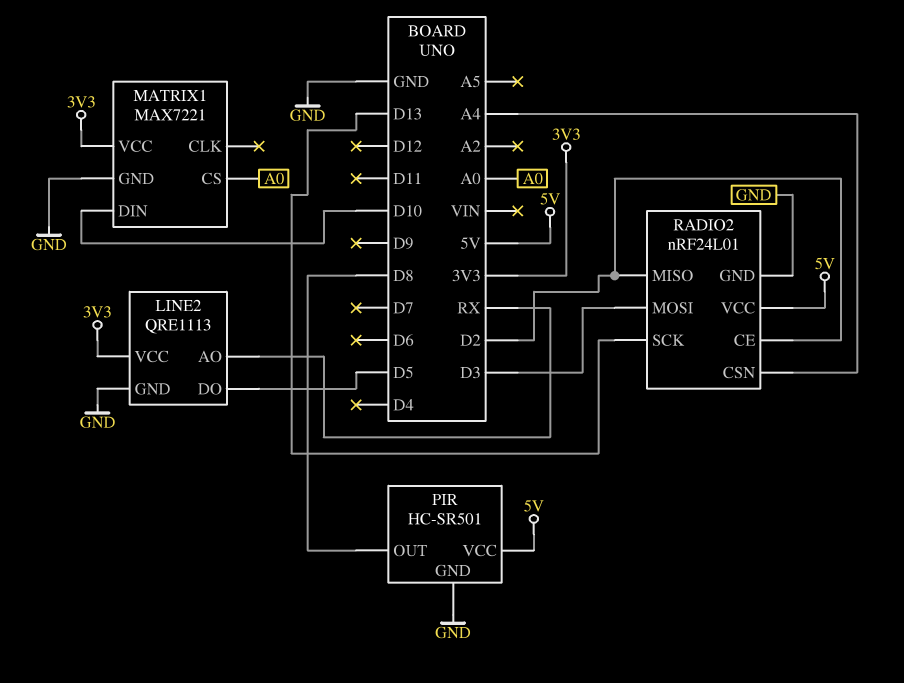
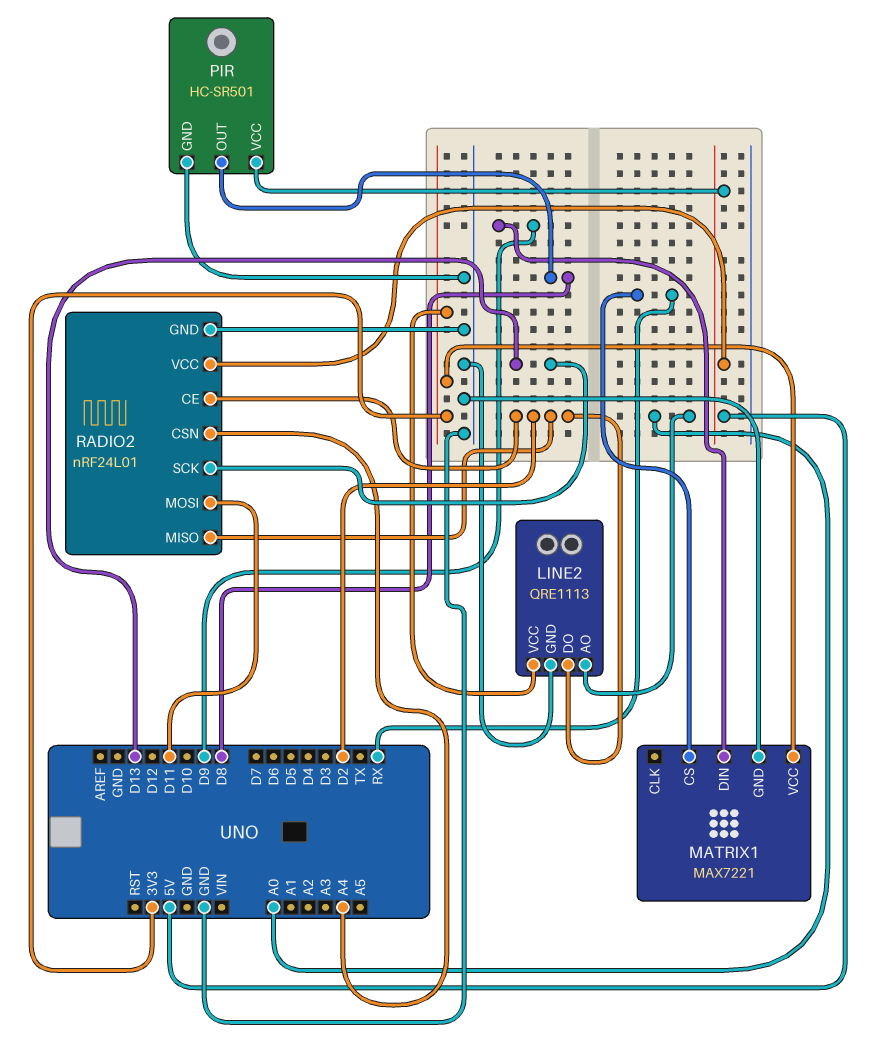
LINE2 pin AO: RX -> A0
LINE2 pin DO: D5 -> D2
MATRIX1 pin CS: A0 -> RX
MATRIX1 pin DIN: D10 -> D9
RADIO2 pin MOSI: D3 -> D11

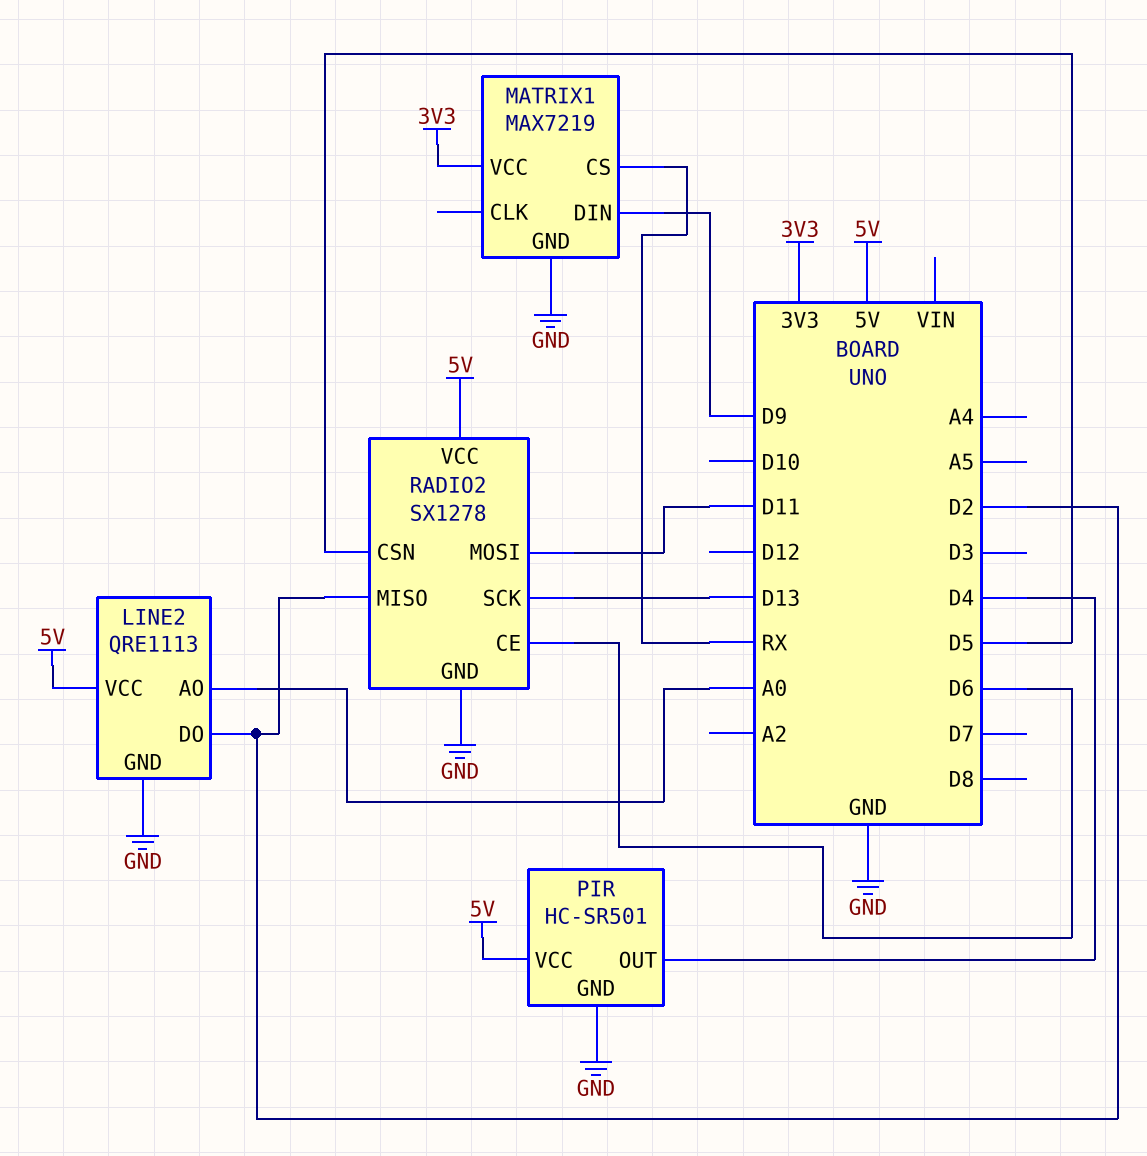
LINE2 pin VCC: 3V3 -> 5V
MATRIX1: MAX7221 -> MAX7219
PIR pin OUT: D8 -> D4
RADIO2: nRF24L01 -> SX1278
RADIO2 pin CE: D2 -> D6
RADIO2 pin CSN: A4 -> D5

